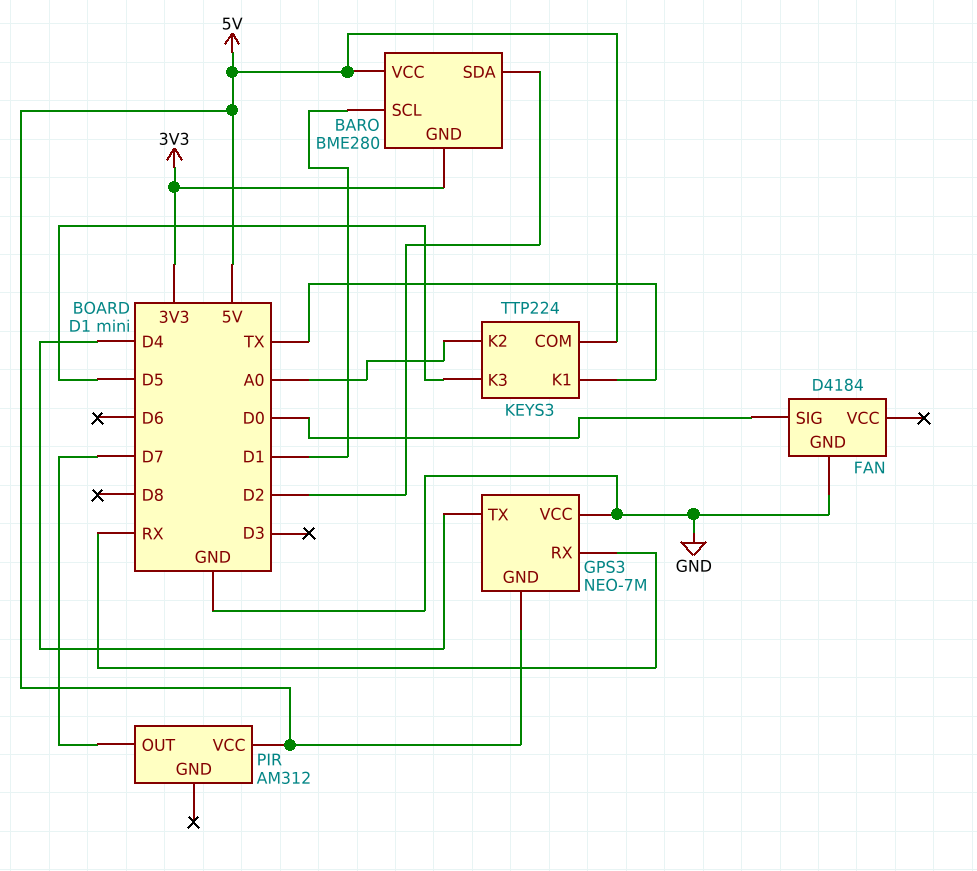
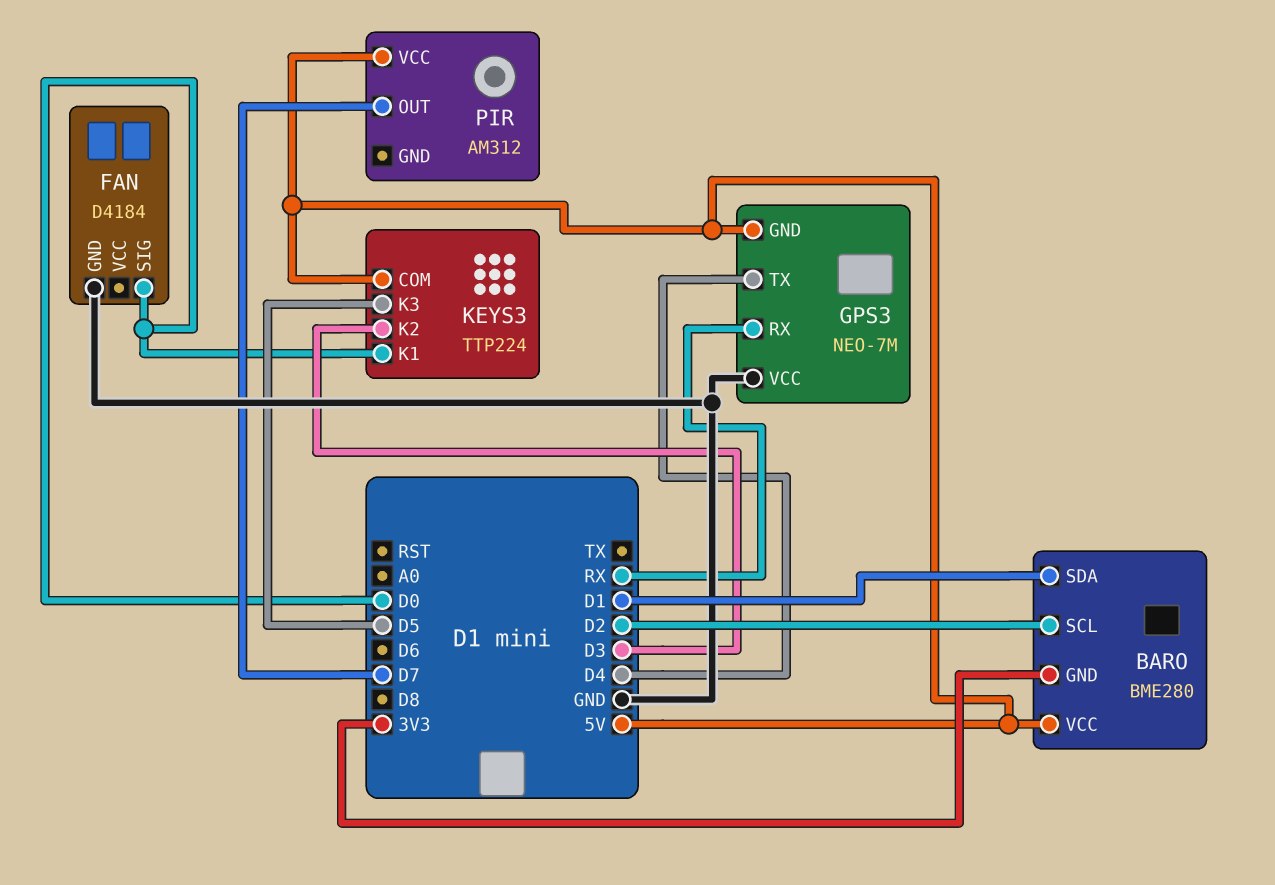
BARO pin SCL: D1 -> D2
BARO pin SDA: D2 -> D1
KEYS3 pin K1: TX -> D0
KEYS3 pin K2: A0 -> D3

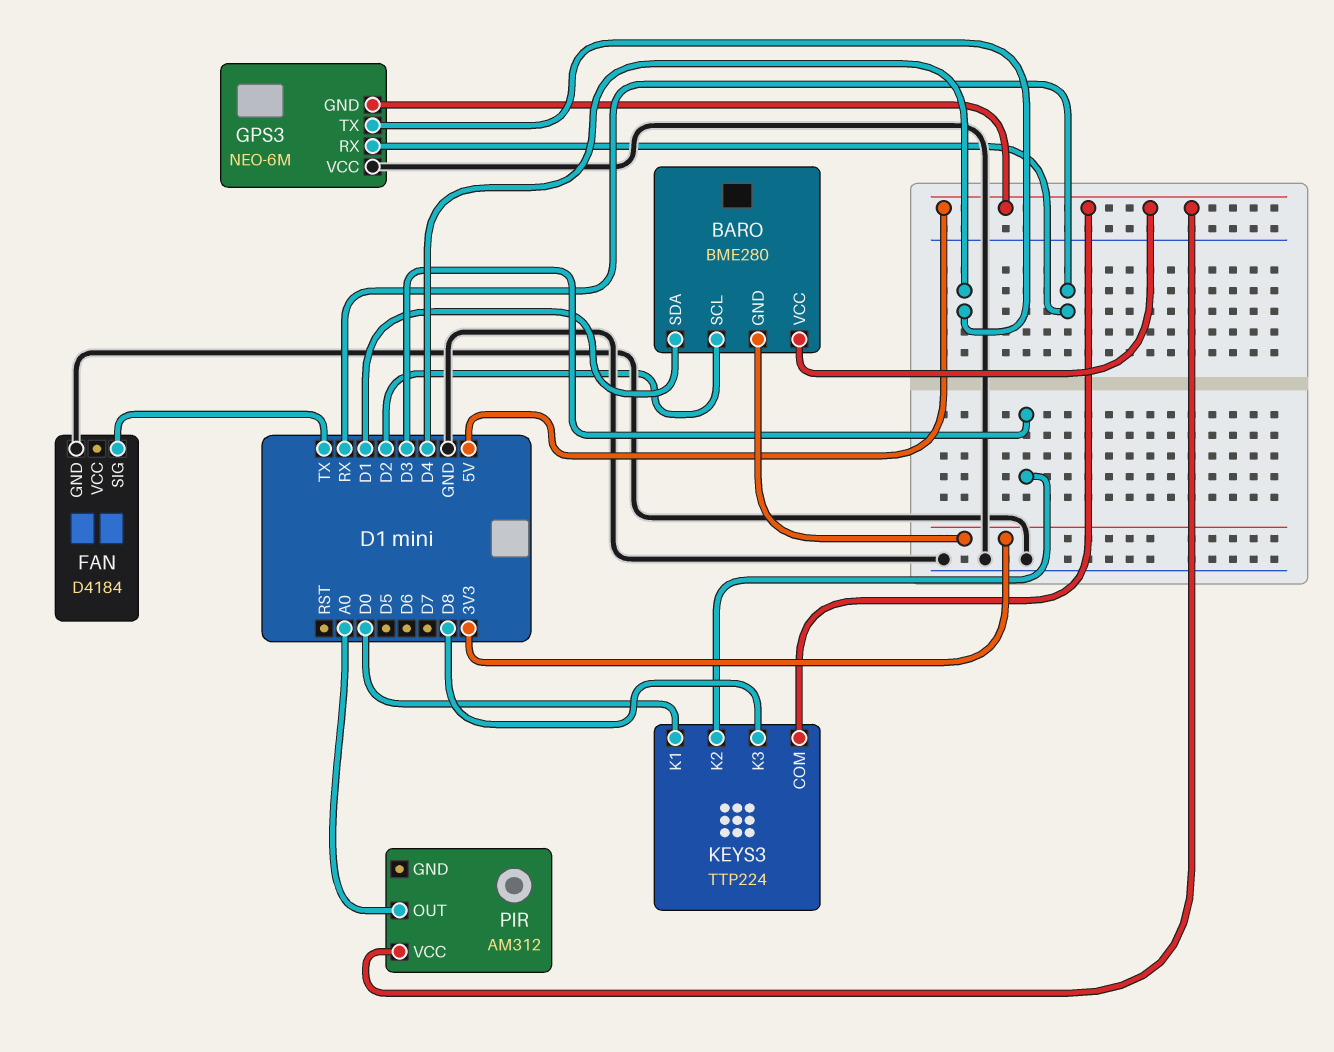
FAN pin SIG: D0 -> TX
GPS3: NEO-7M -> NEO-6M
KEYS3 pin K3: D5 -> D8
PIR pin OUT: D7 -> A0

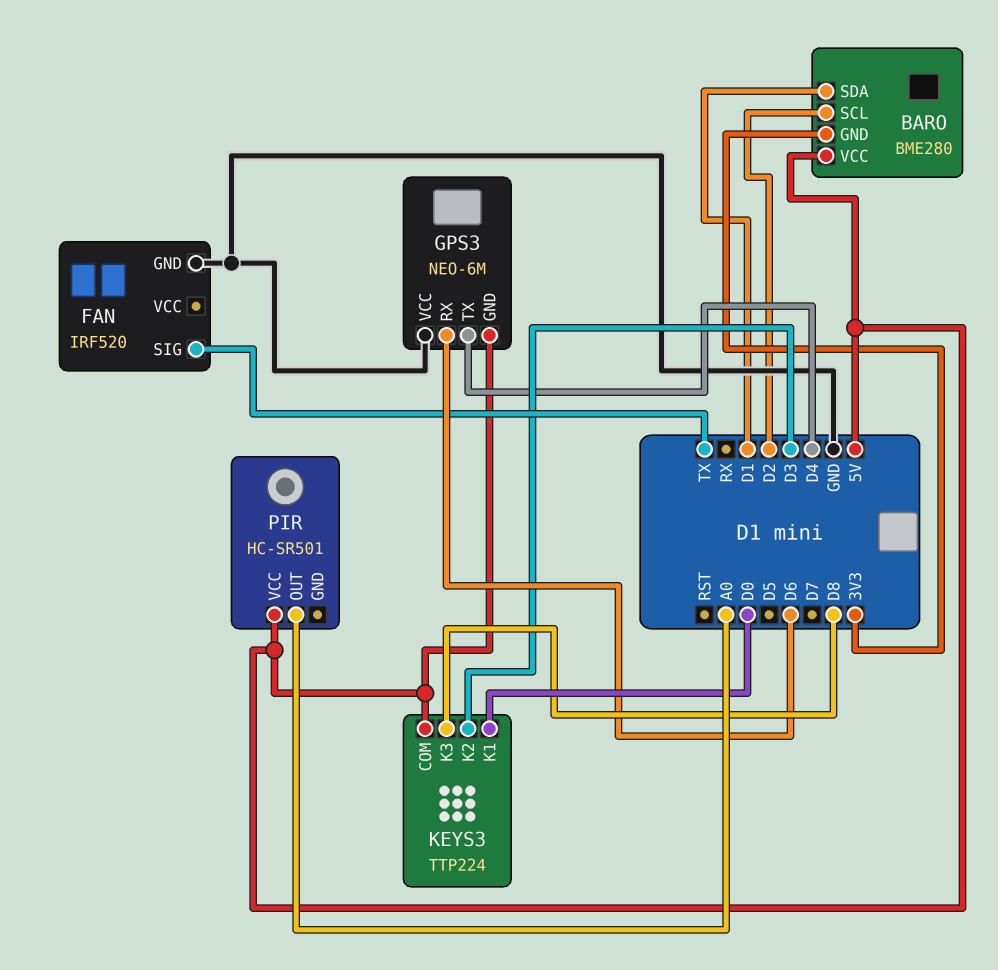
FAN: D4184 -> IRF520
GPS3 pin RX: RX -> D6
PIR: AM312 -> HC-SR501

